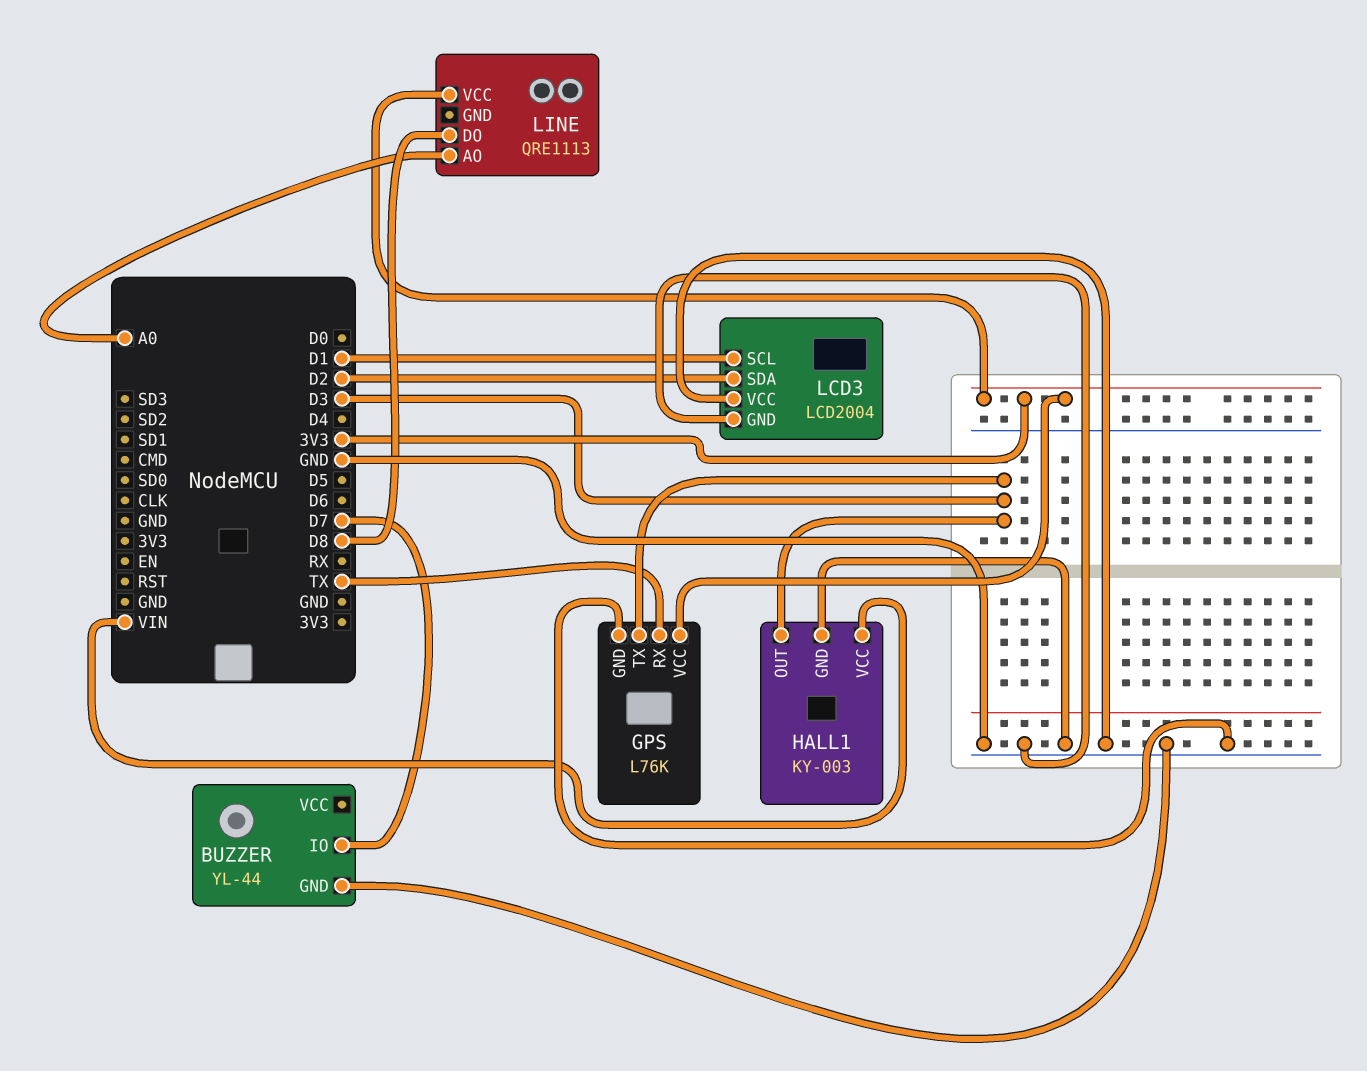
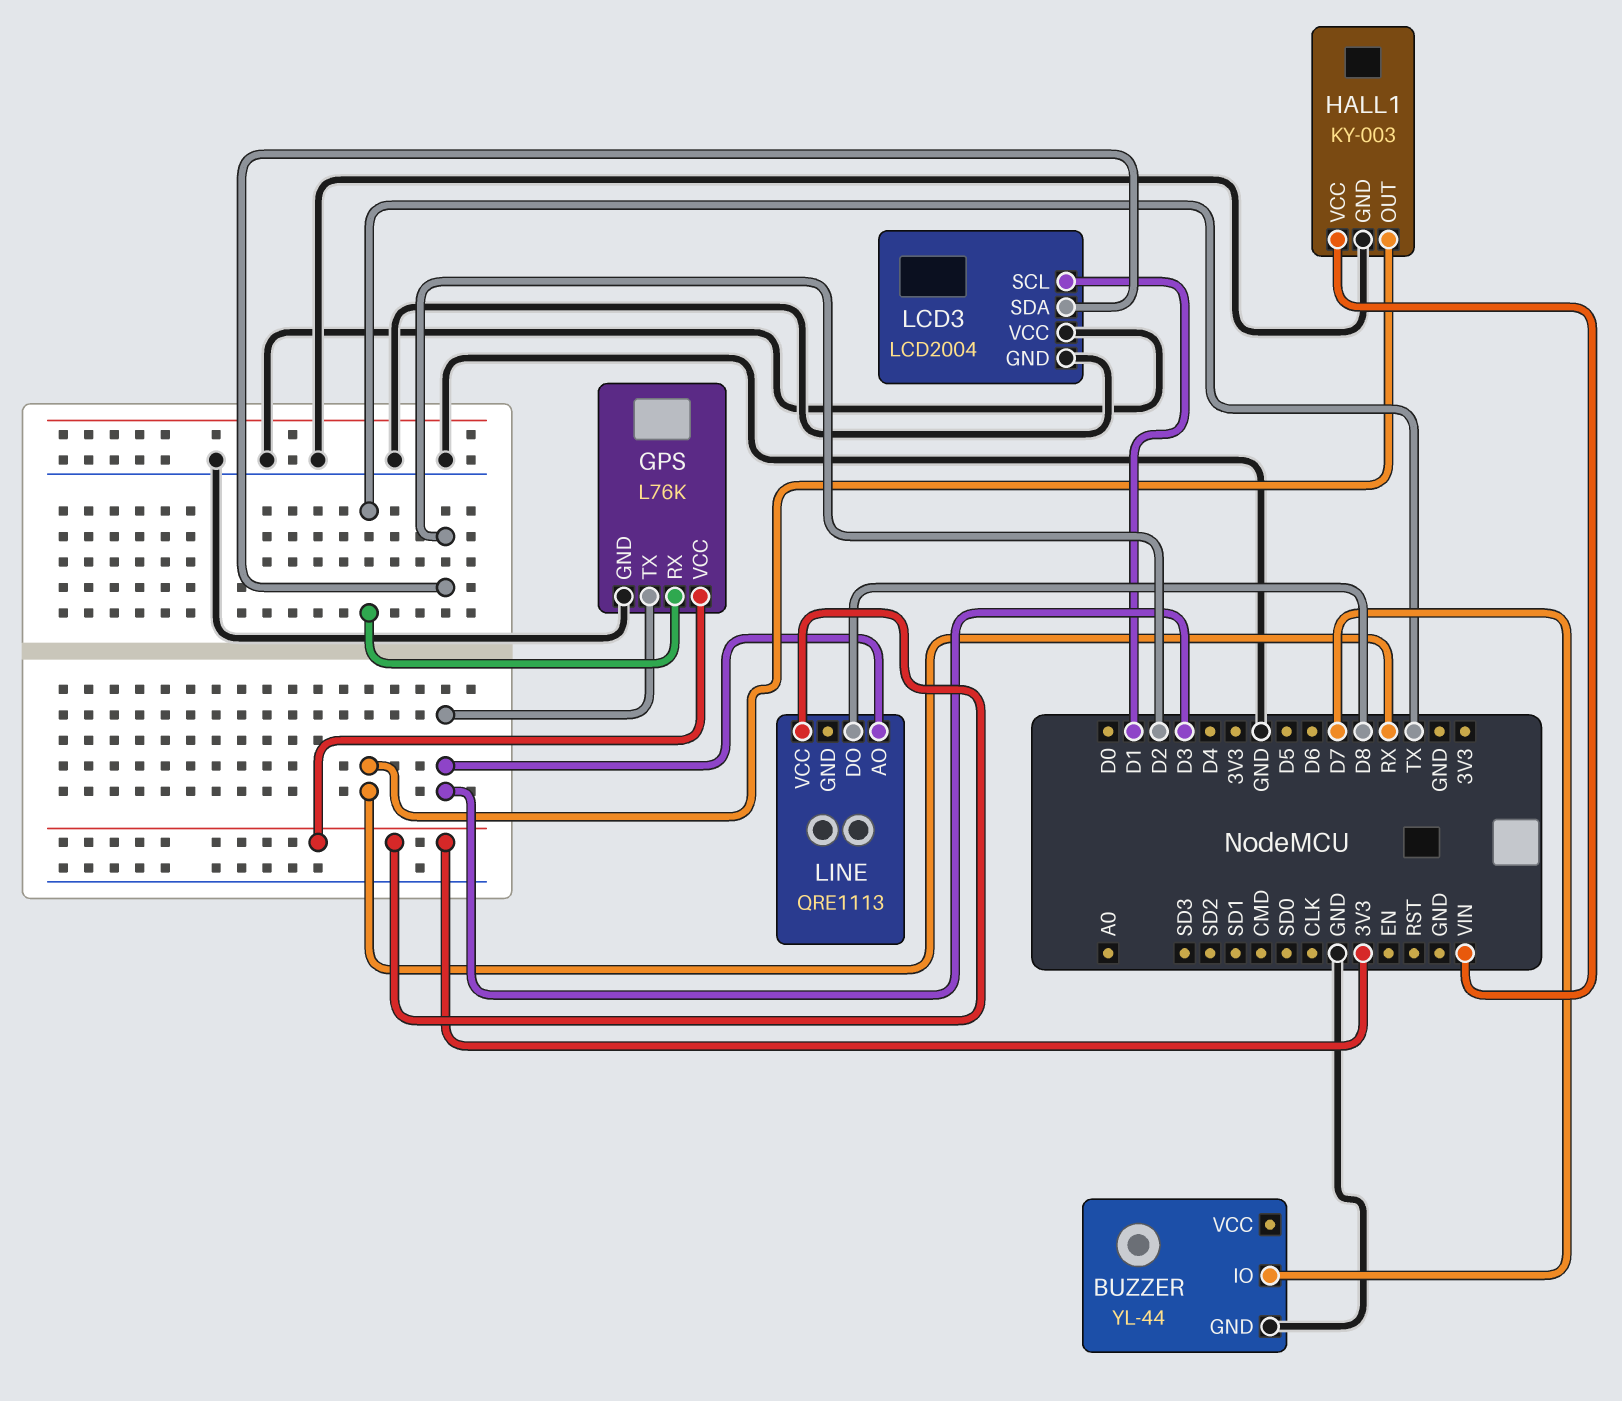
HALL1 pin OUT: D3 -> RX
LINE pin AO: A0 -> D3

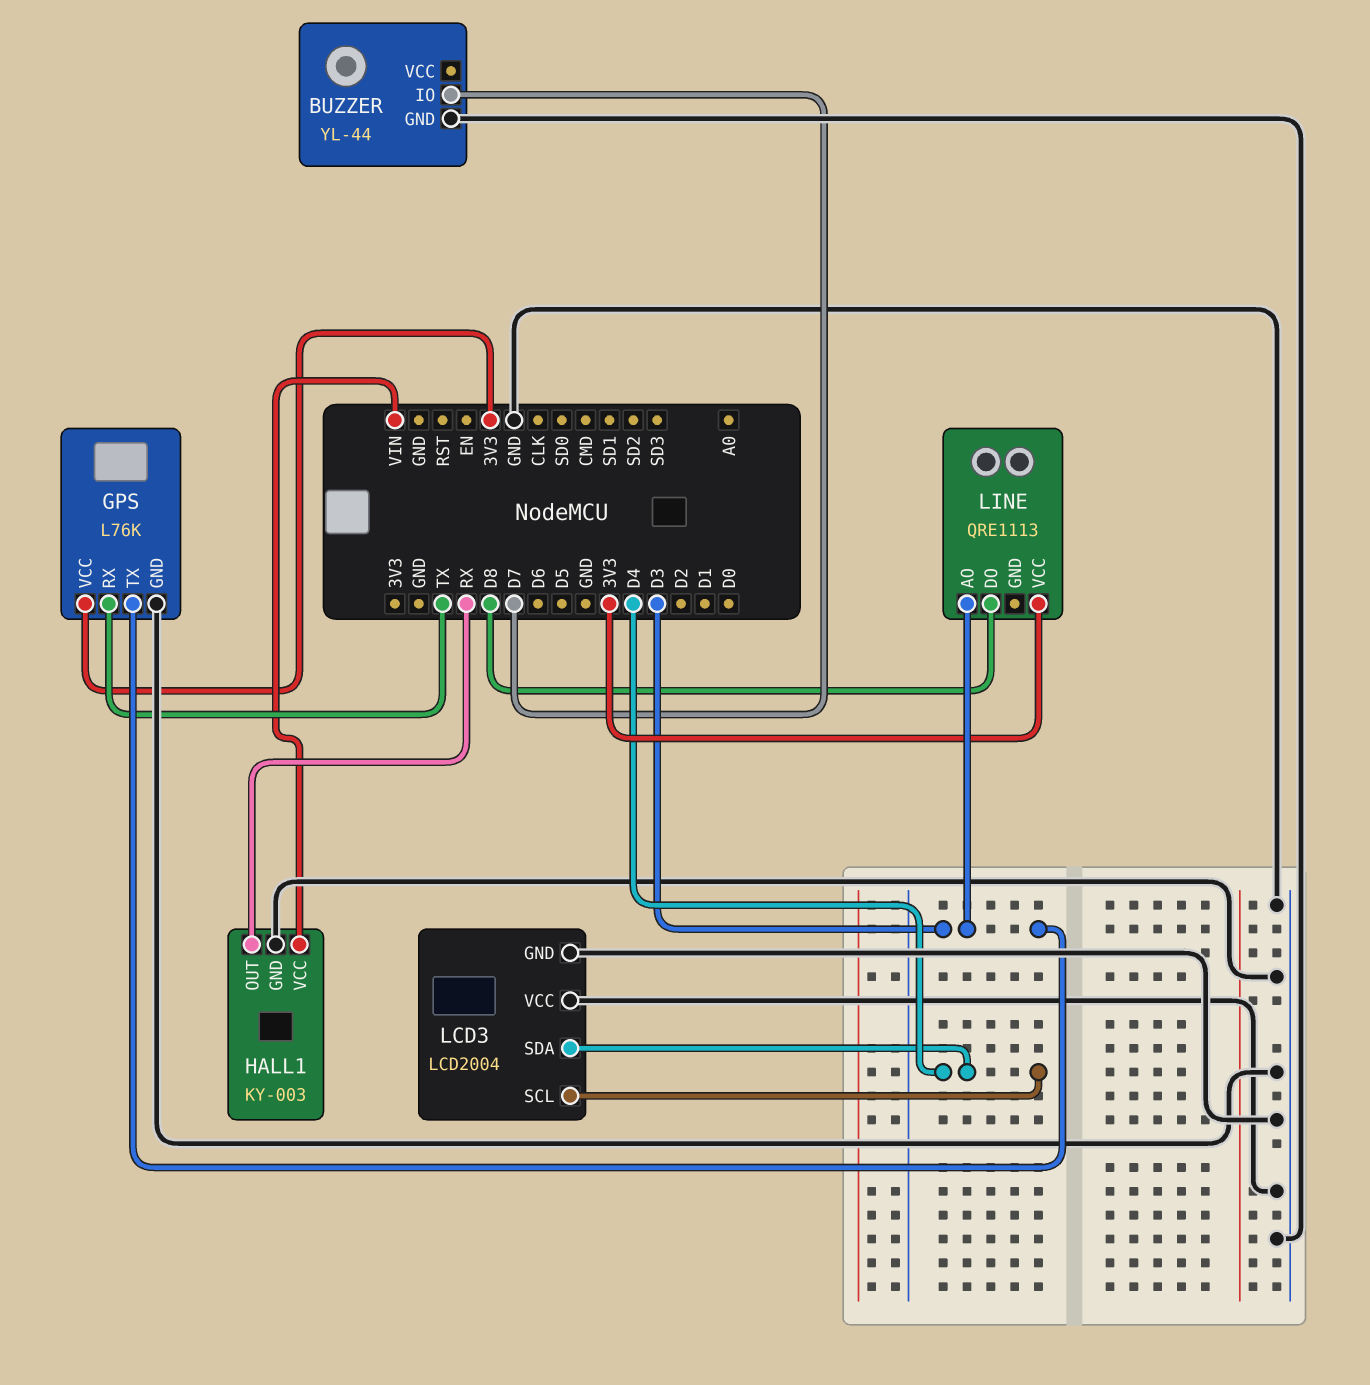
LCD3 pin SCL: D1 -> D4
LCD3 pin SDA: D2 -> D4

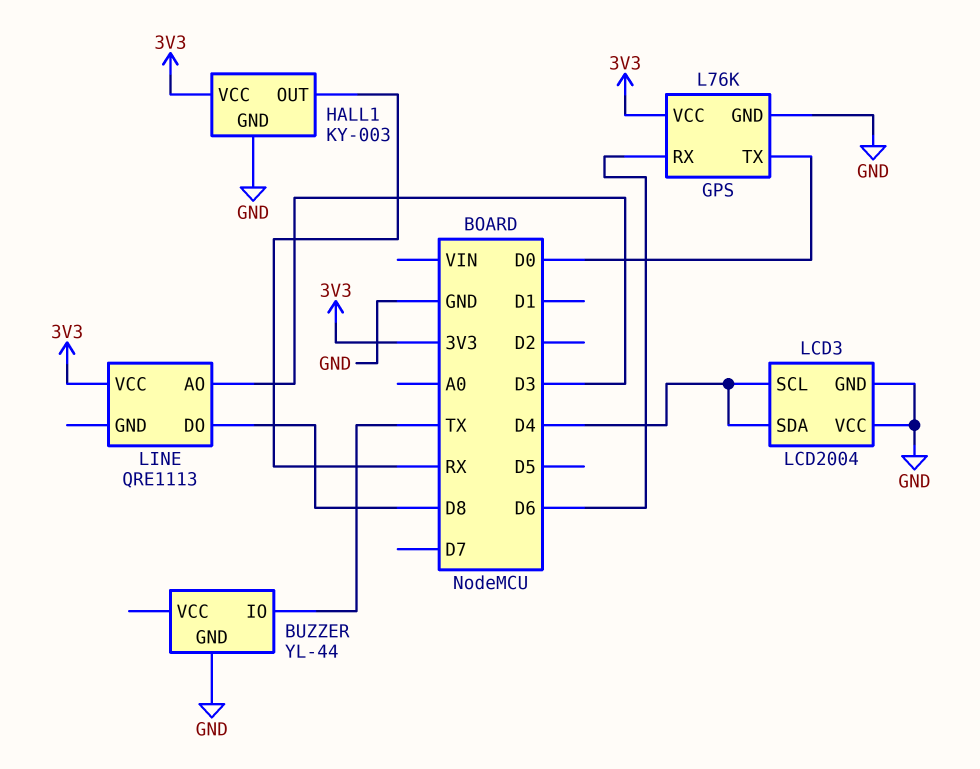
BUZZER pin IO: D7 -> TX
GPS pin RX: TX -> D6
GPS pin TX: D3 -> D0
HALL1 pin VCC: VIN -> 3V3

